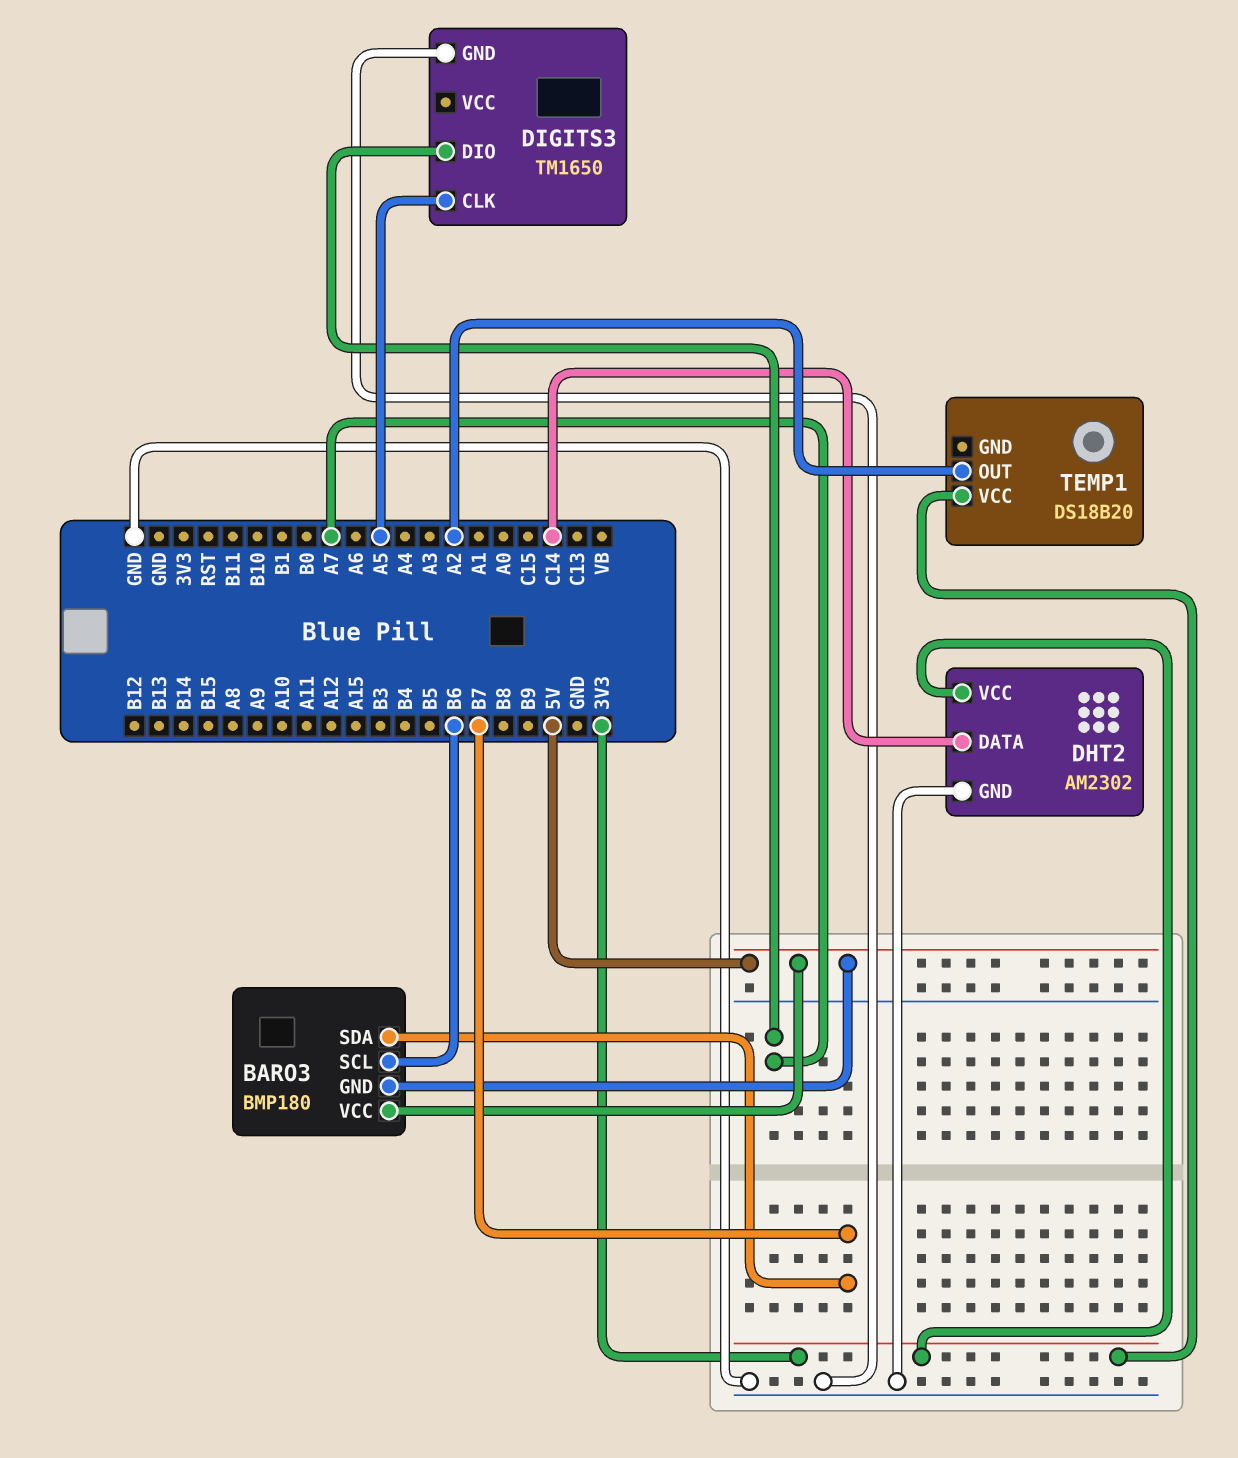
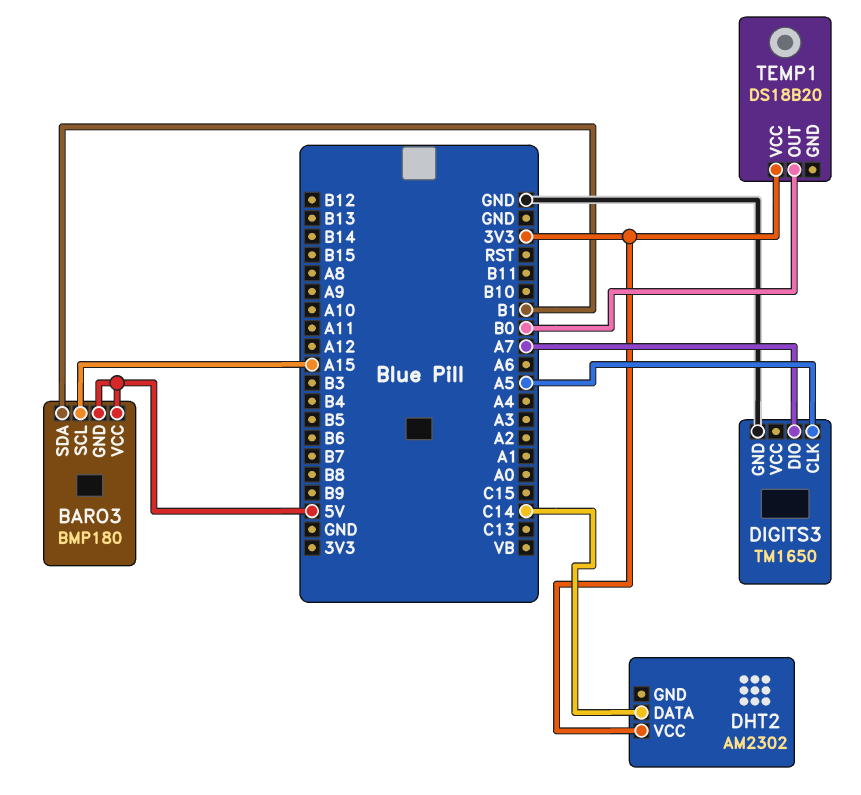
BARO3 pin SCL: B6 -> A15
BARO3 pin SDA: B7 -> B1
DHT2 pin GND: GND -> none
TEMP1 pin OUT: A2 -> B0

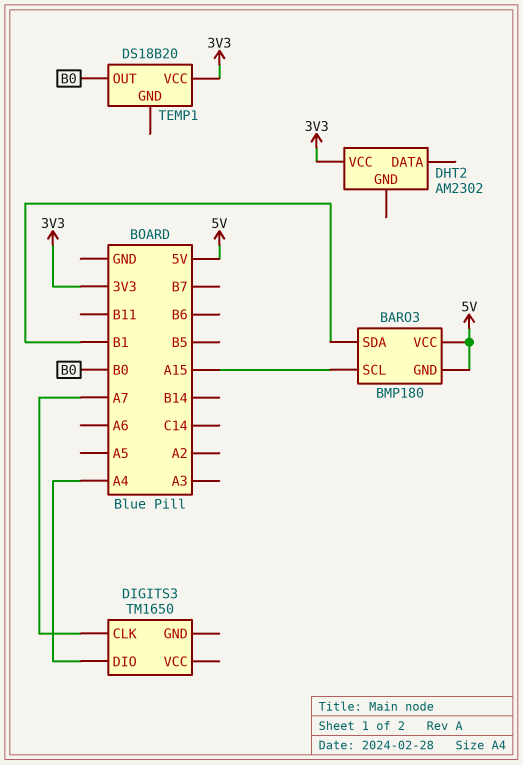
DHT2 pin DATA: C14 -> none
DIGITS3 pin CLK: A5 -> A7
DIGITS3 pin DIO: A7 -> A4
DIGITS3 pin GND: GND -> none

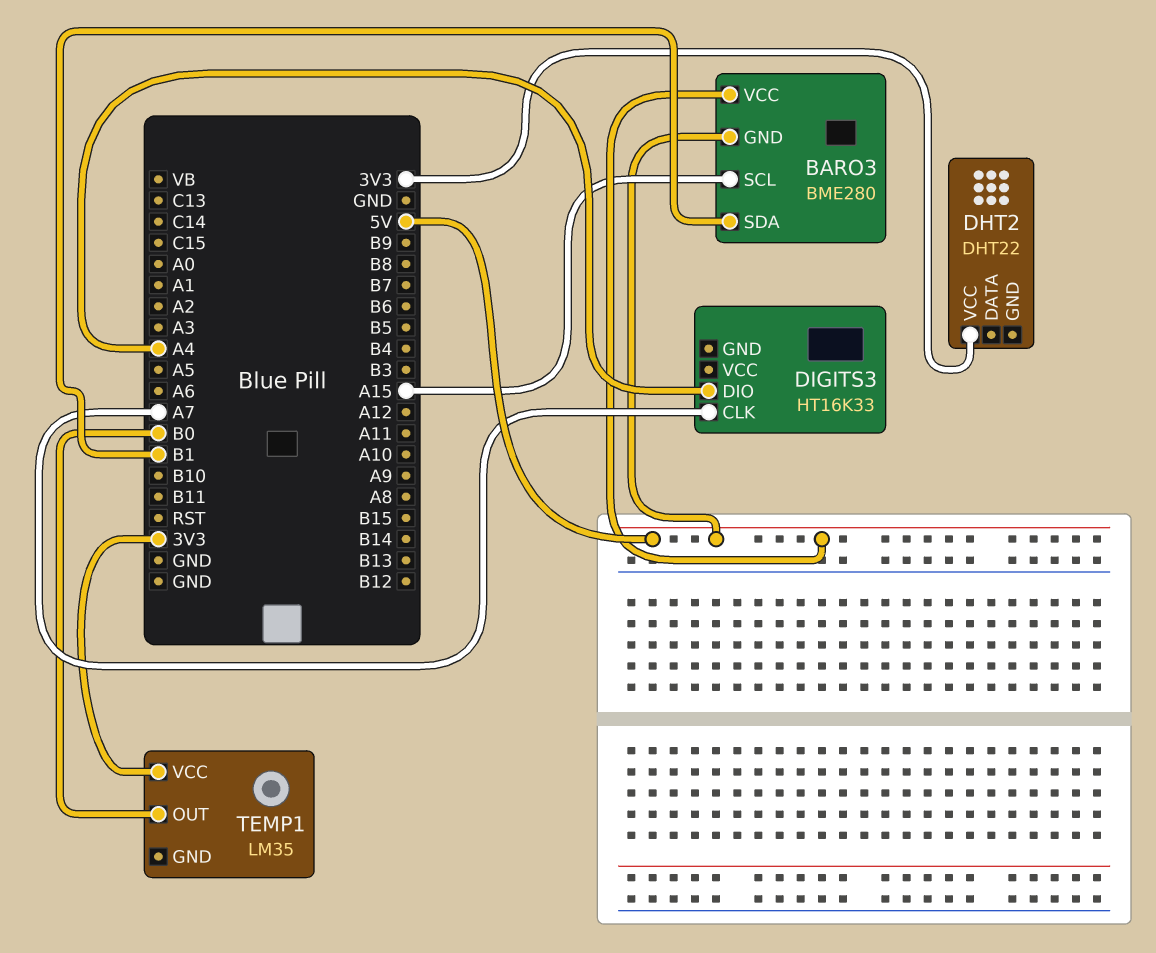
BARO3: BMP180 -> BME280
DHT2: AM2302 -> DHT22
DIGITS3: TM1650 -> HT16K33
TEMP1: DS18B20 -> LM35

